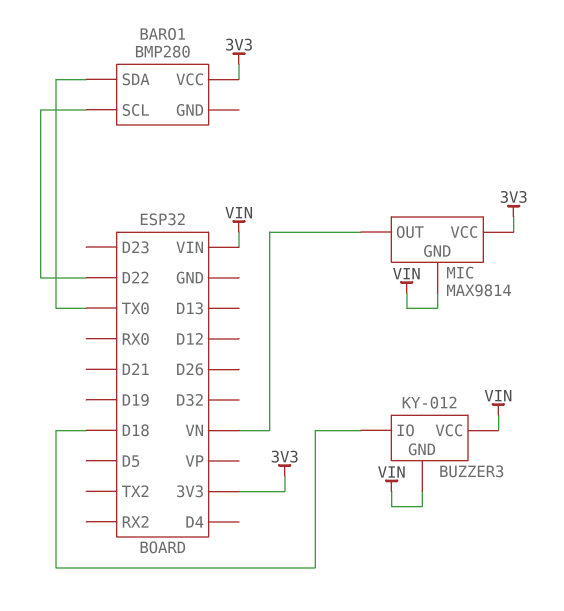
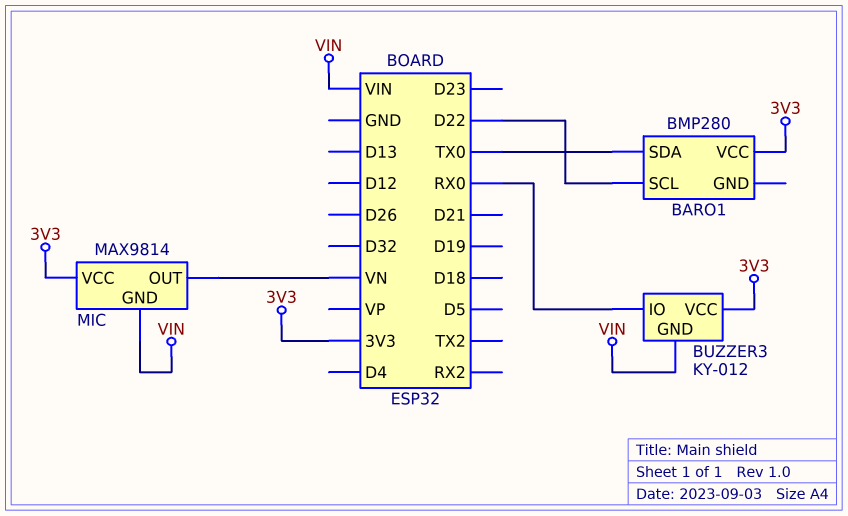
BUZZER3 pin IO: D18 -> RX0
BUZZER3 pin VCC: VIN -> 3V3

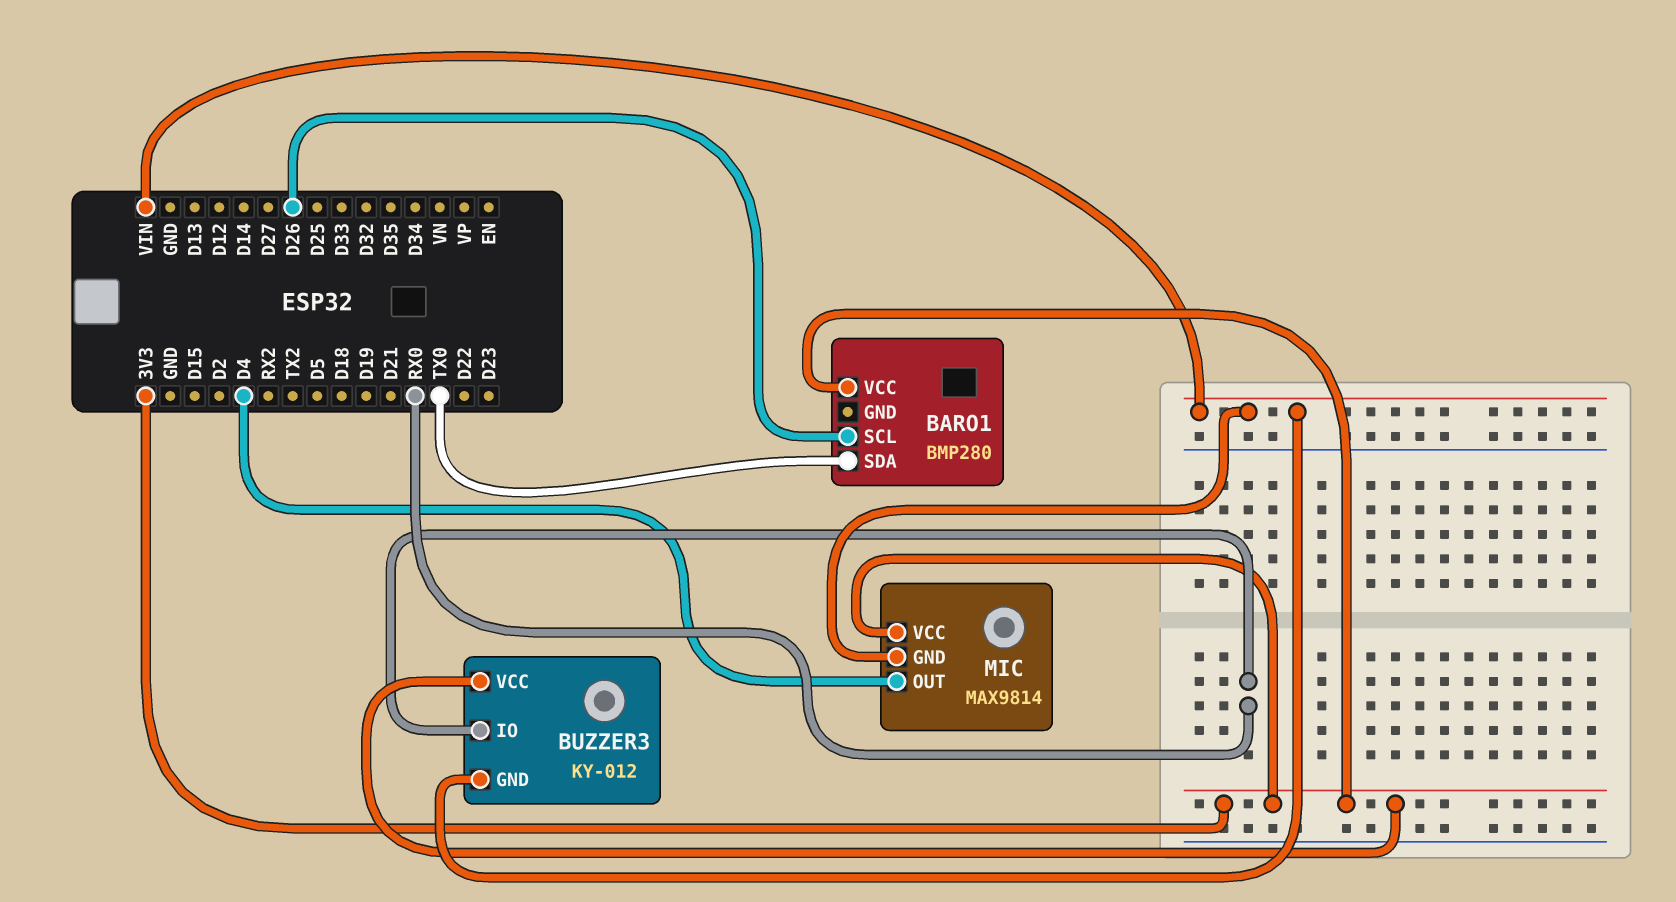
BARO1 pin SCL: D22 -> D26
MIC pin OUT: VN -> D4

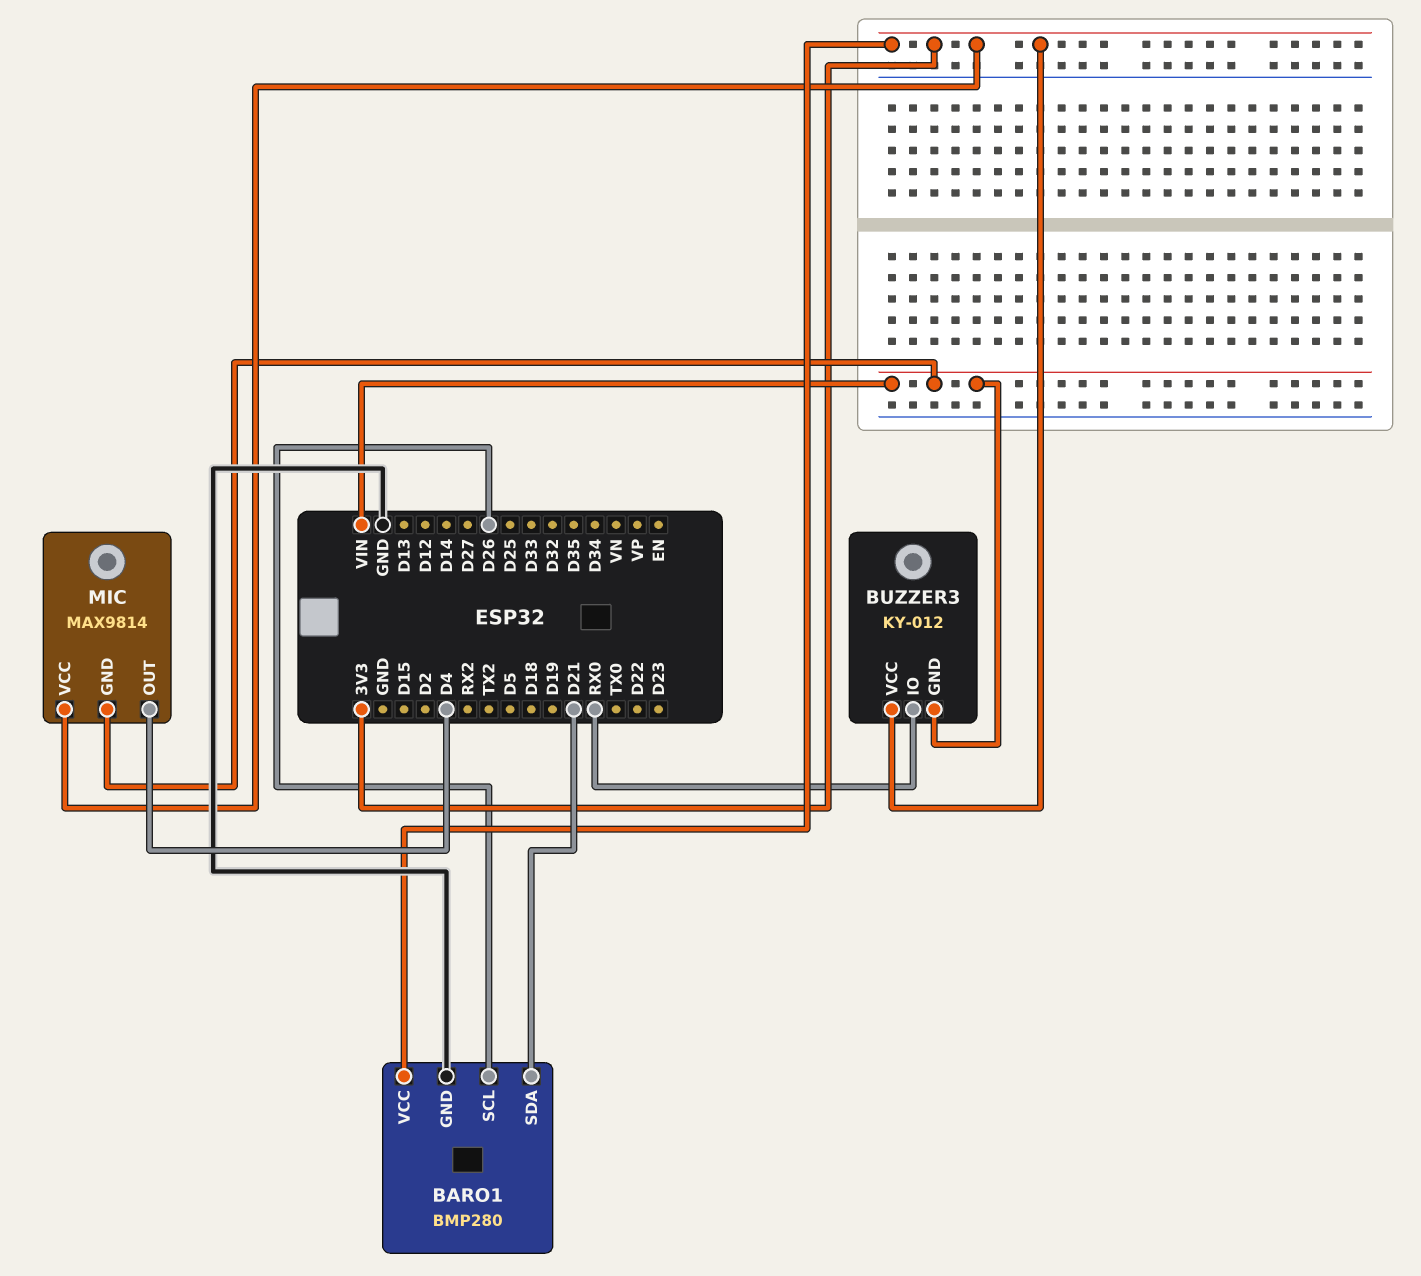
BARO1 pin GND: none -> GND
BARO1 pin SDA: TX0 -> D21

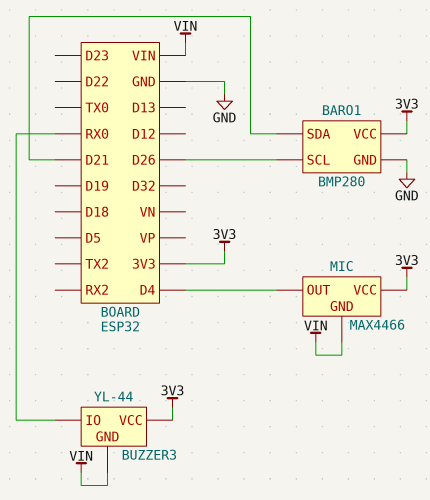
BUZZER3: KY-012 -> YL-44
MIC: MAX9814 -> MAX4466

